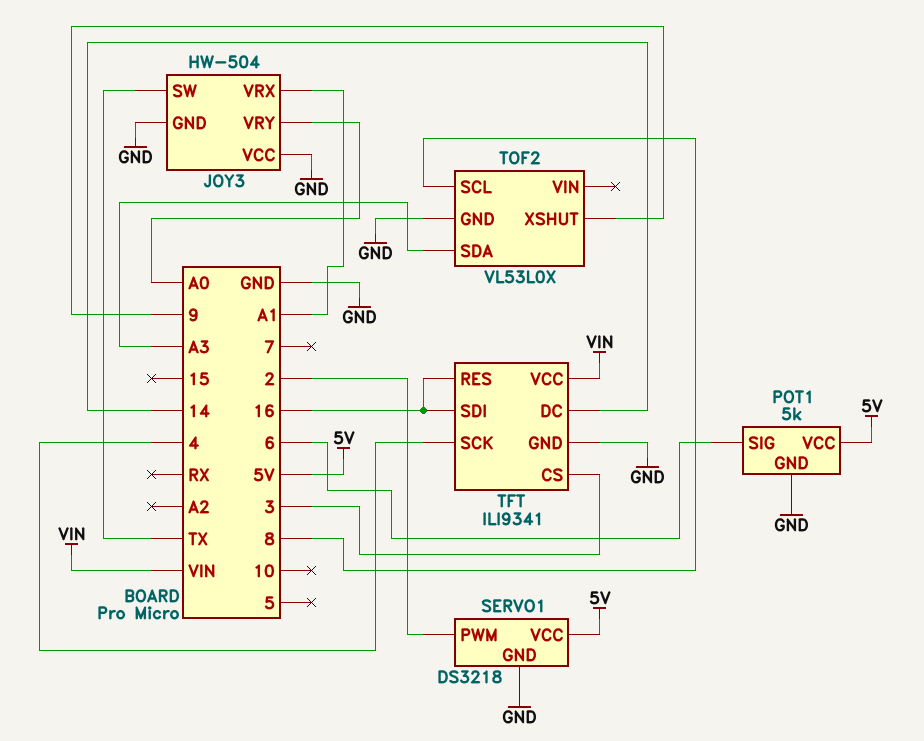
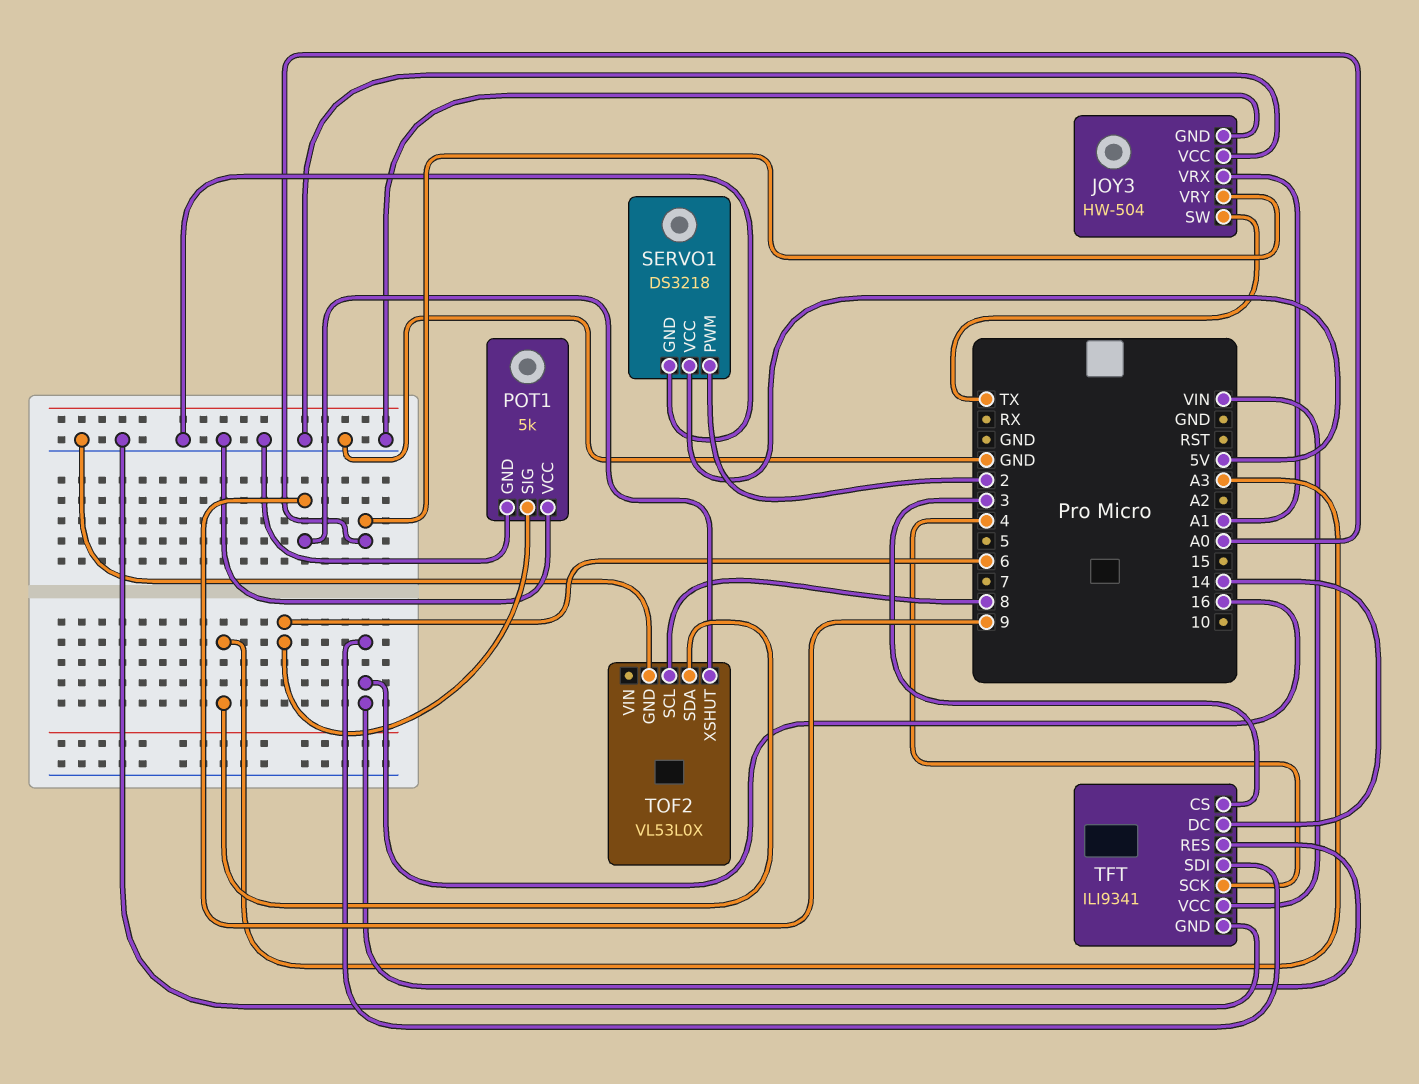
POT1 pin VCC: 5V -> GND

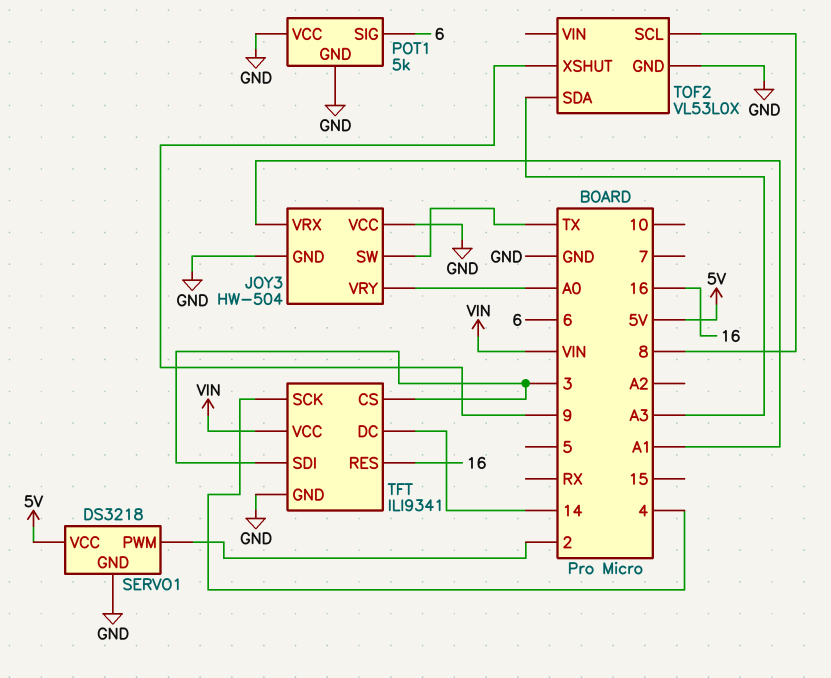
TFT pin SDI: 16 -> 3

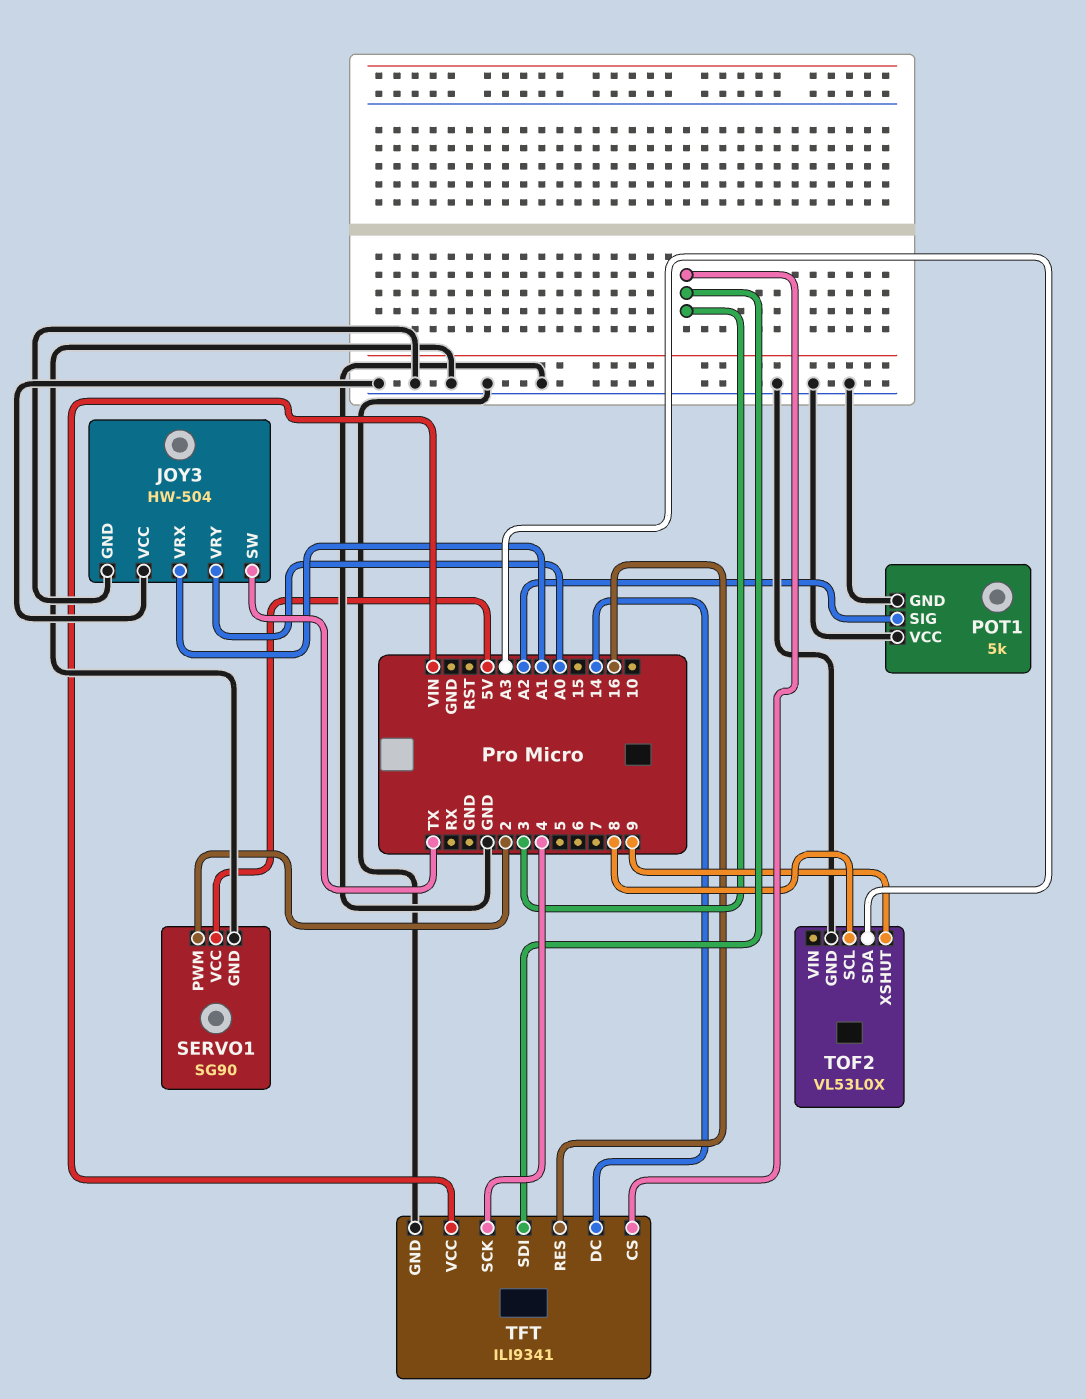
POT1 pin SIG: 6 -> A2
SERVO1: DS3218 -> SG90

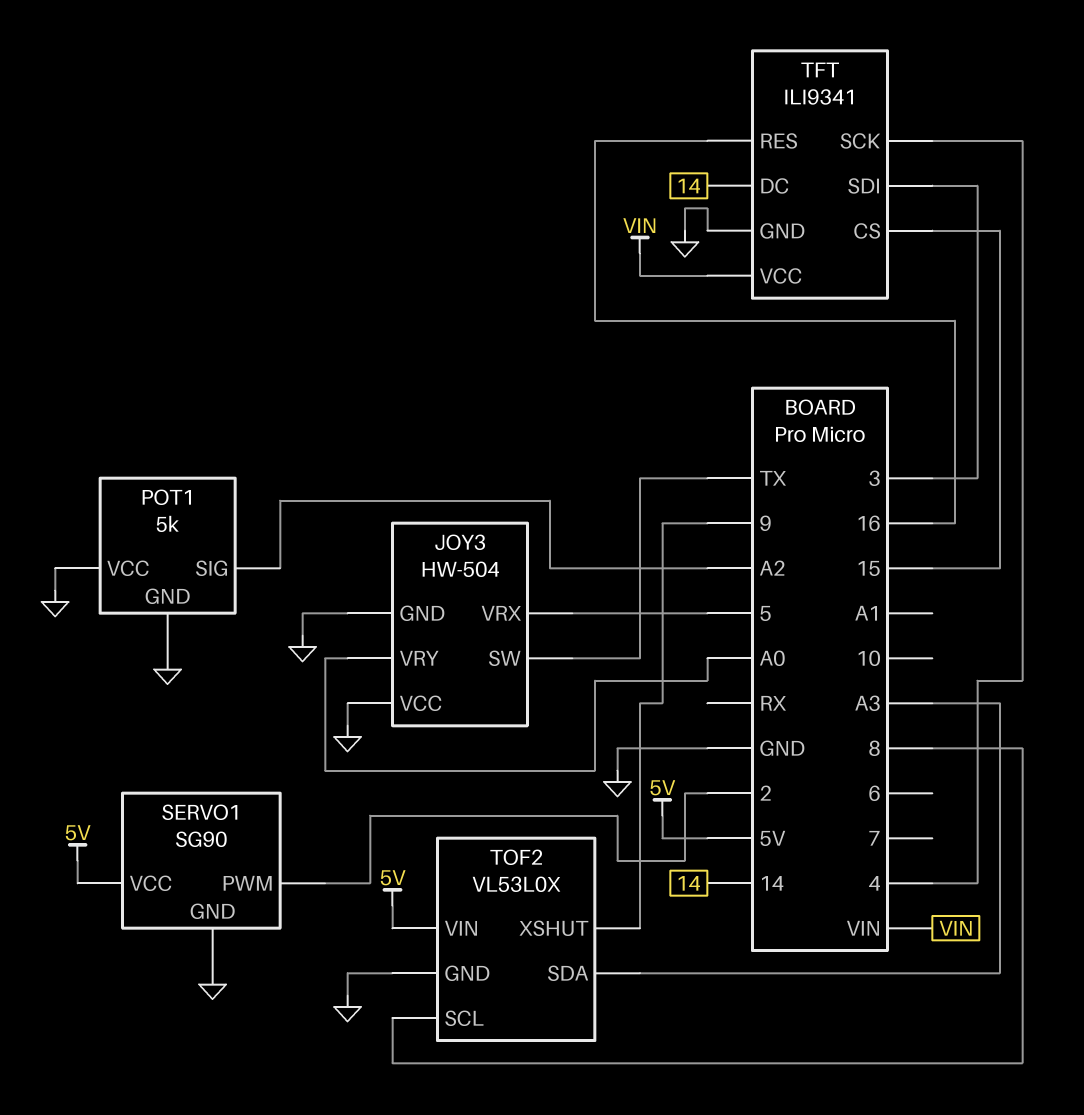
JOY3 pin VRX: A1 -> 5
TFT pin CS: 3 -> 15
TOF2 pin VIN: none -> 5V

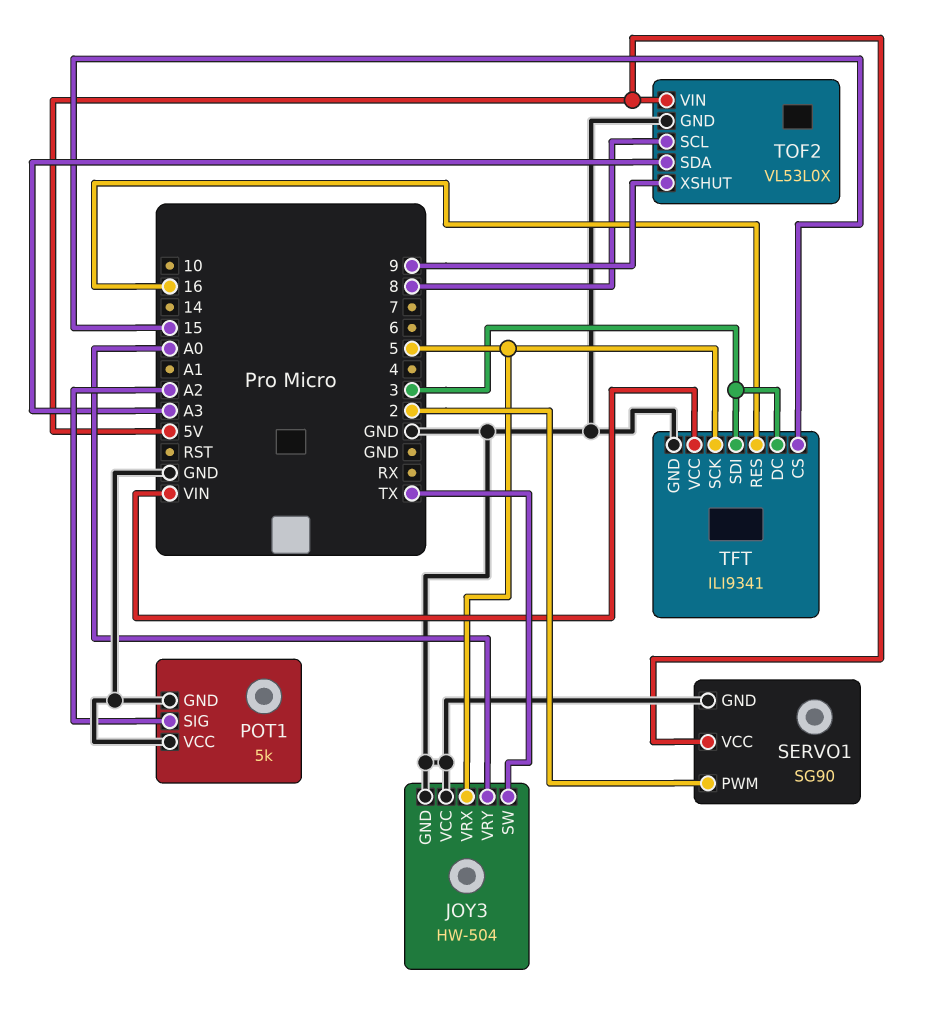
TFT pin DC: 14 -> 3
TFT pin SCK: 4 -> 5

